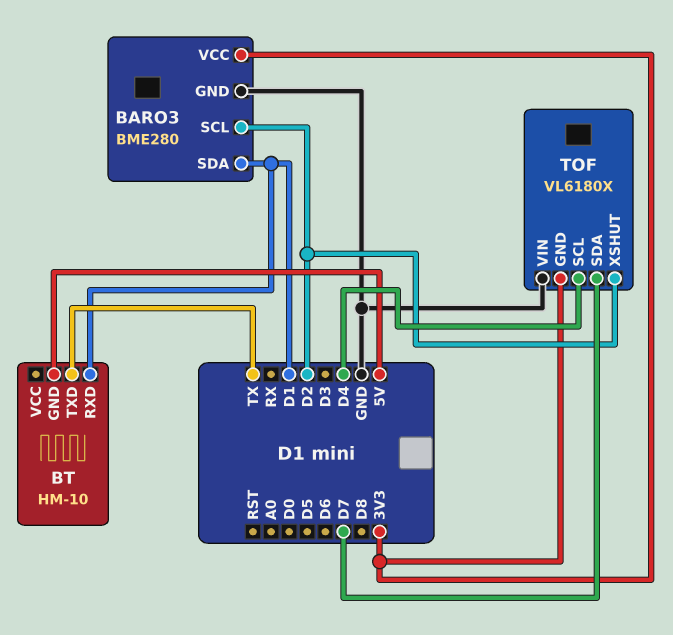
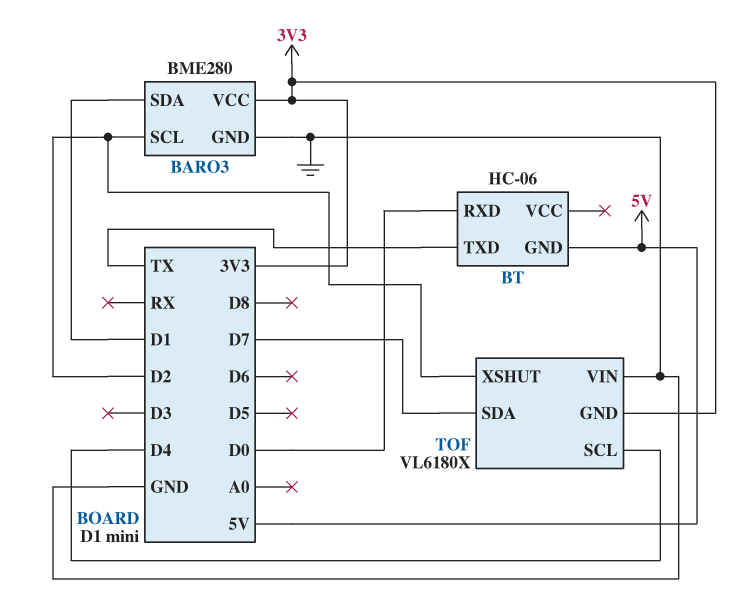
BT: HM-10 -> HC-06
BT pin RXD: D1 -> D0

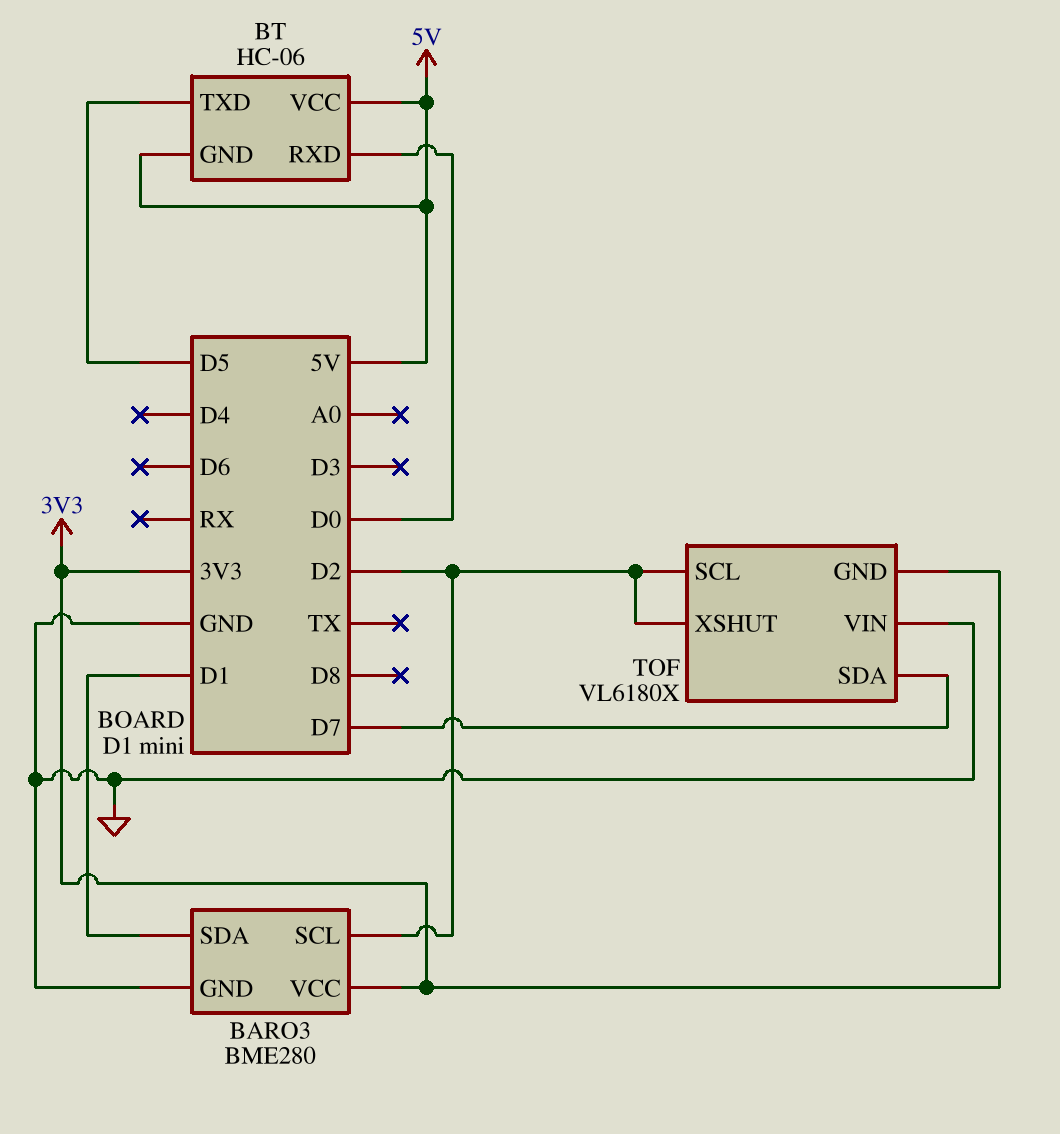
BT pin TXD: TX -> D5
BT pin VCC: none -> 5V
TOF pin SCL: D4 -> D2

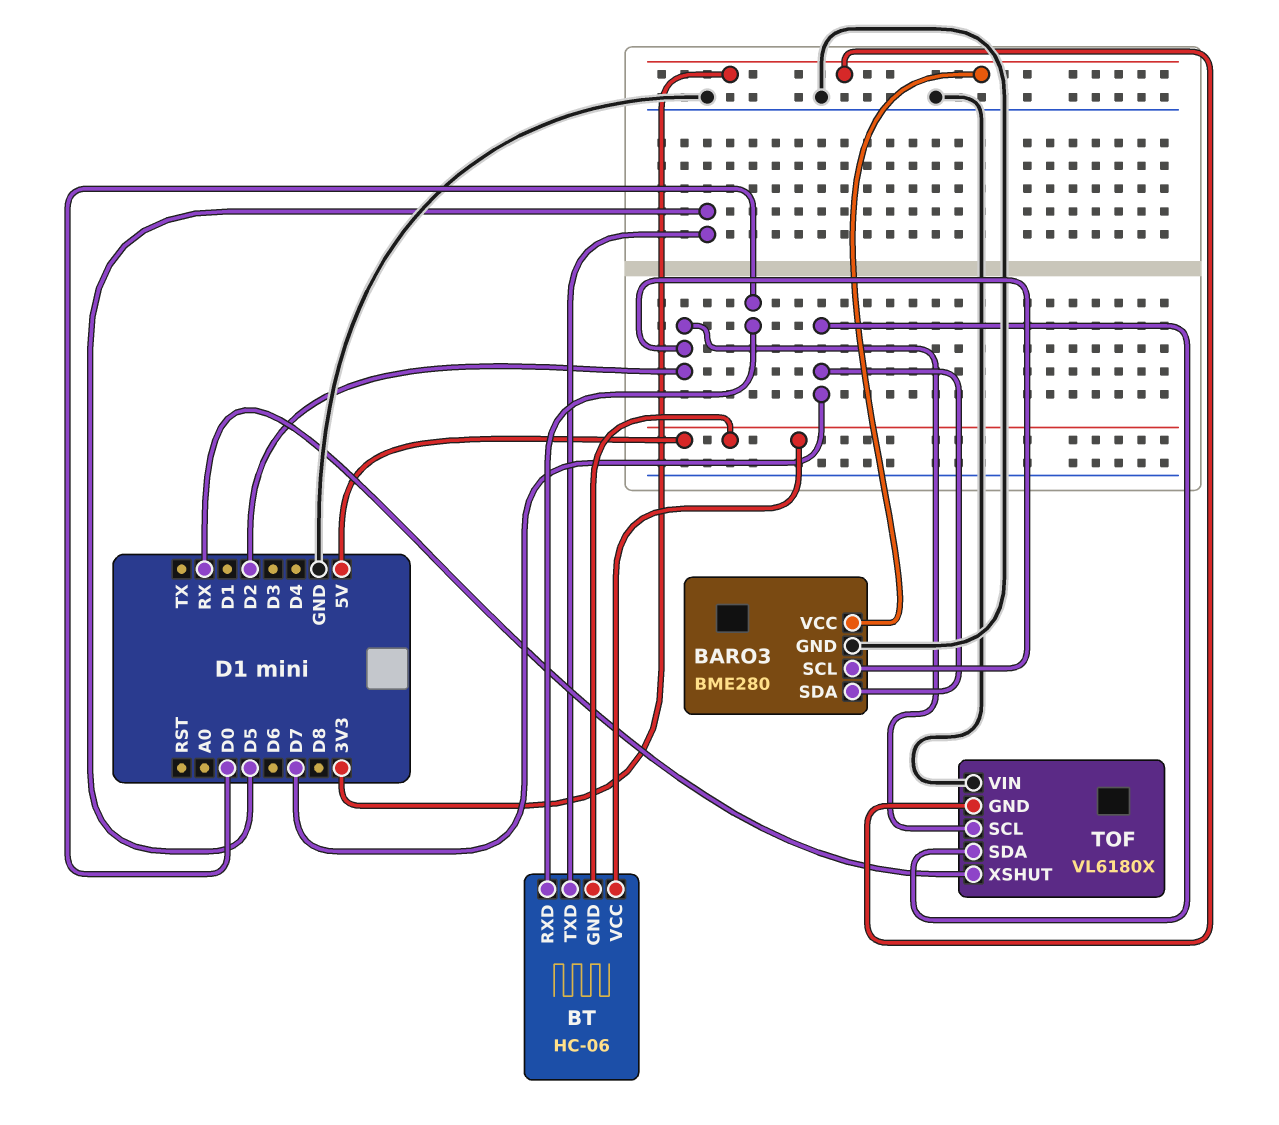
BARO3 pin SDA: D1 -> D7
TOF pin XSHUT: D2 -> RX

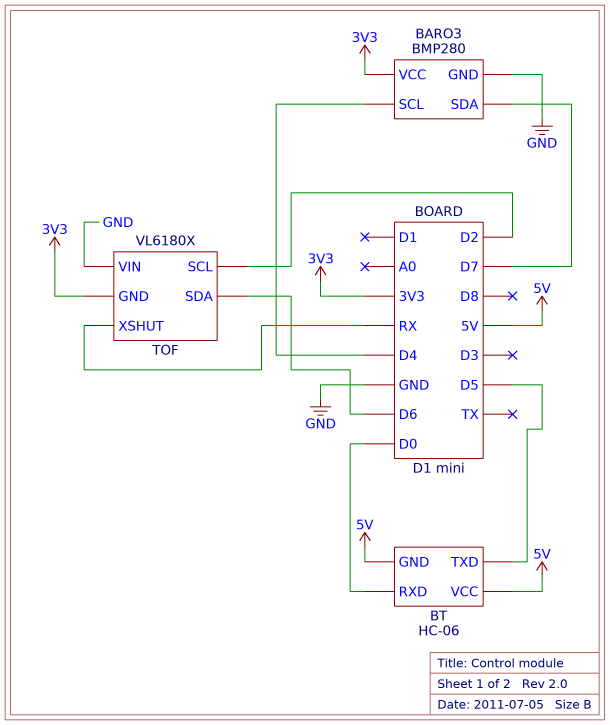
BARO3: BME280 -> BMP280
BARO3 pin SCL: D2 -> D4
TOF pin SDA: D7 -> D6

